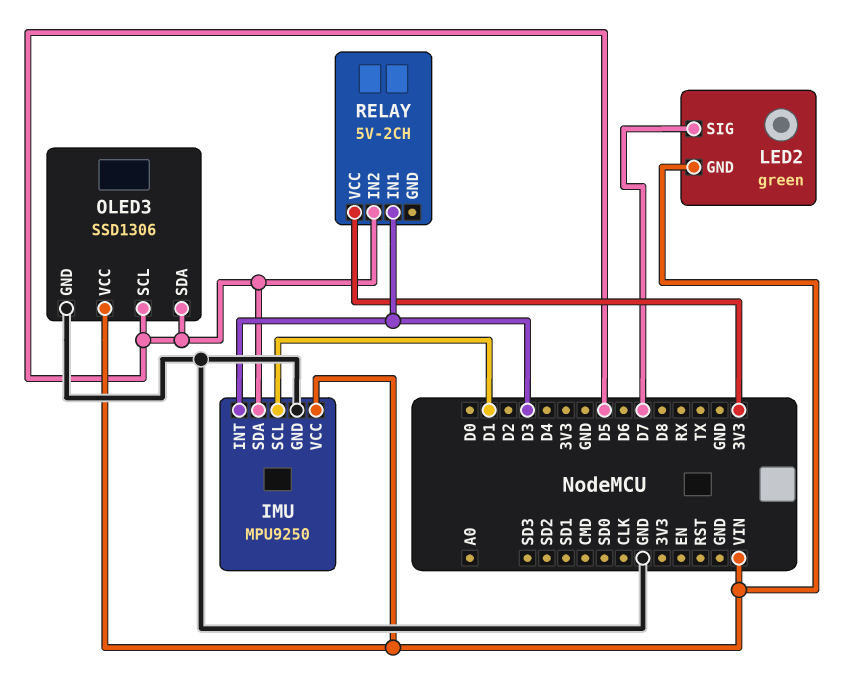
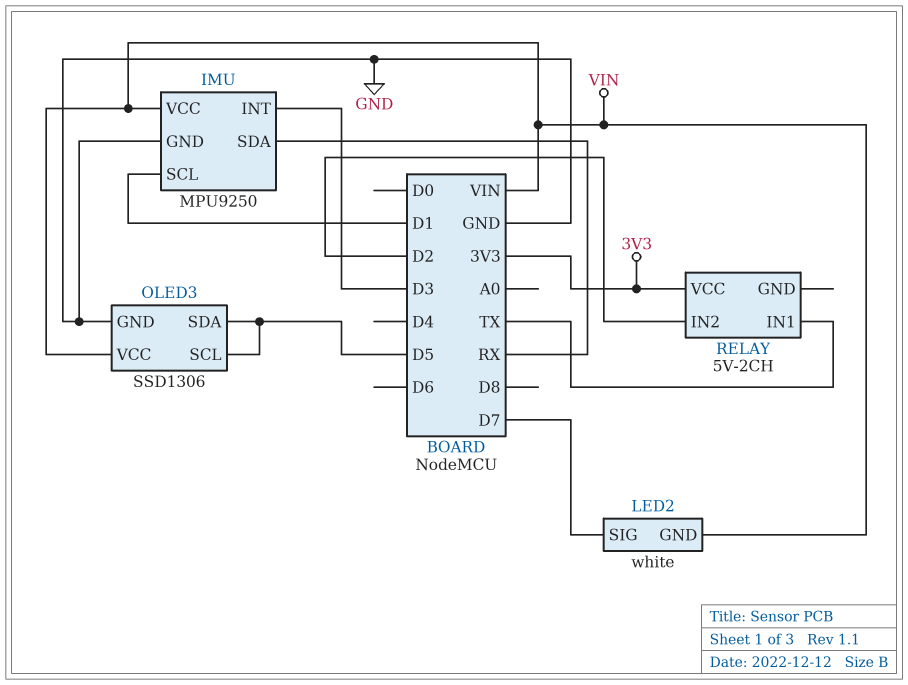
IMU pin SDA: D5 -> RX
LED2: green -> white
RELAY pin IN1: D3 -> TX
RELAY pin IN2: D5 -> D2

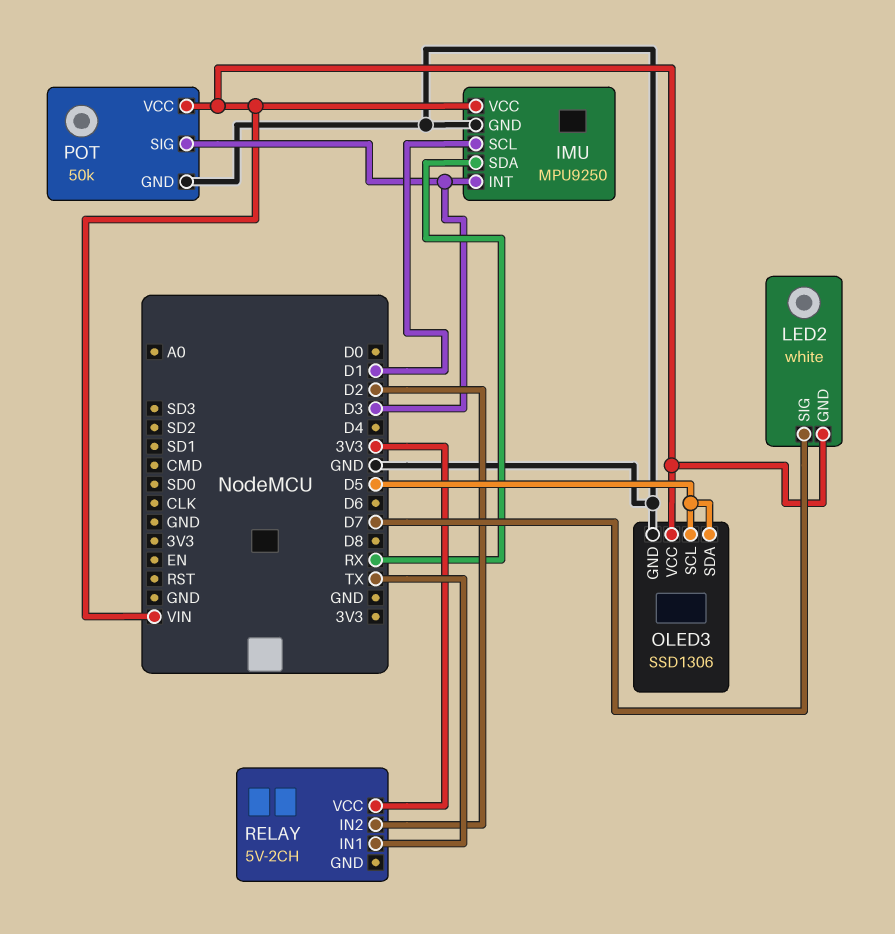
POT: none -> 50k
POT pin GND: none -> GND
POT pin SIG: none -> D3
POT pin VCC: none -> VIN

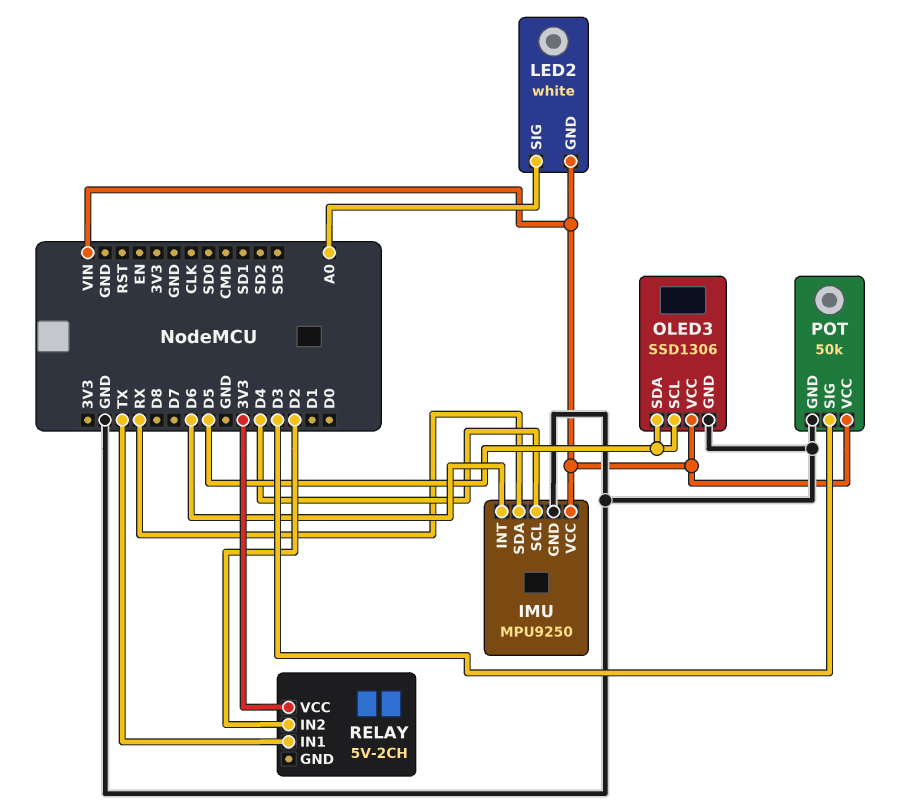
IMU pin INT: D3 -> D6
IMU pin SCL: D1 -> D4
LED2 pin SIG: D7 -> A0

